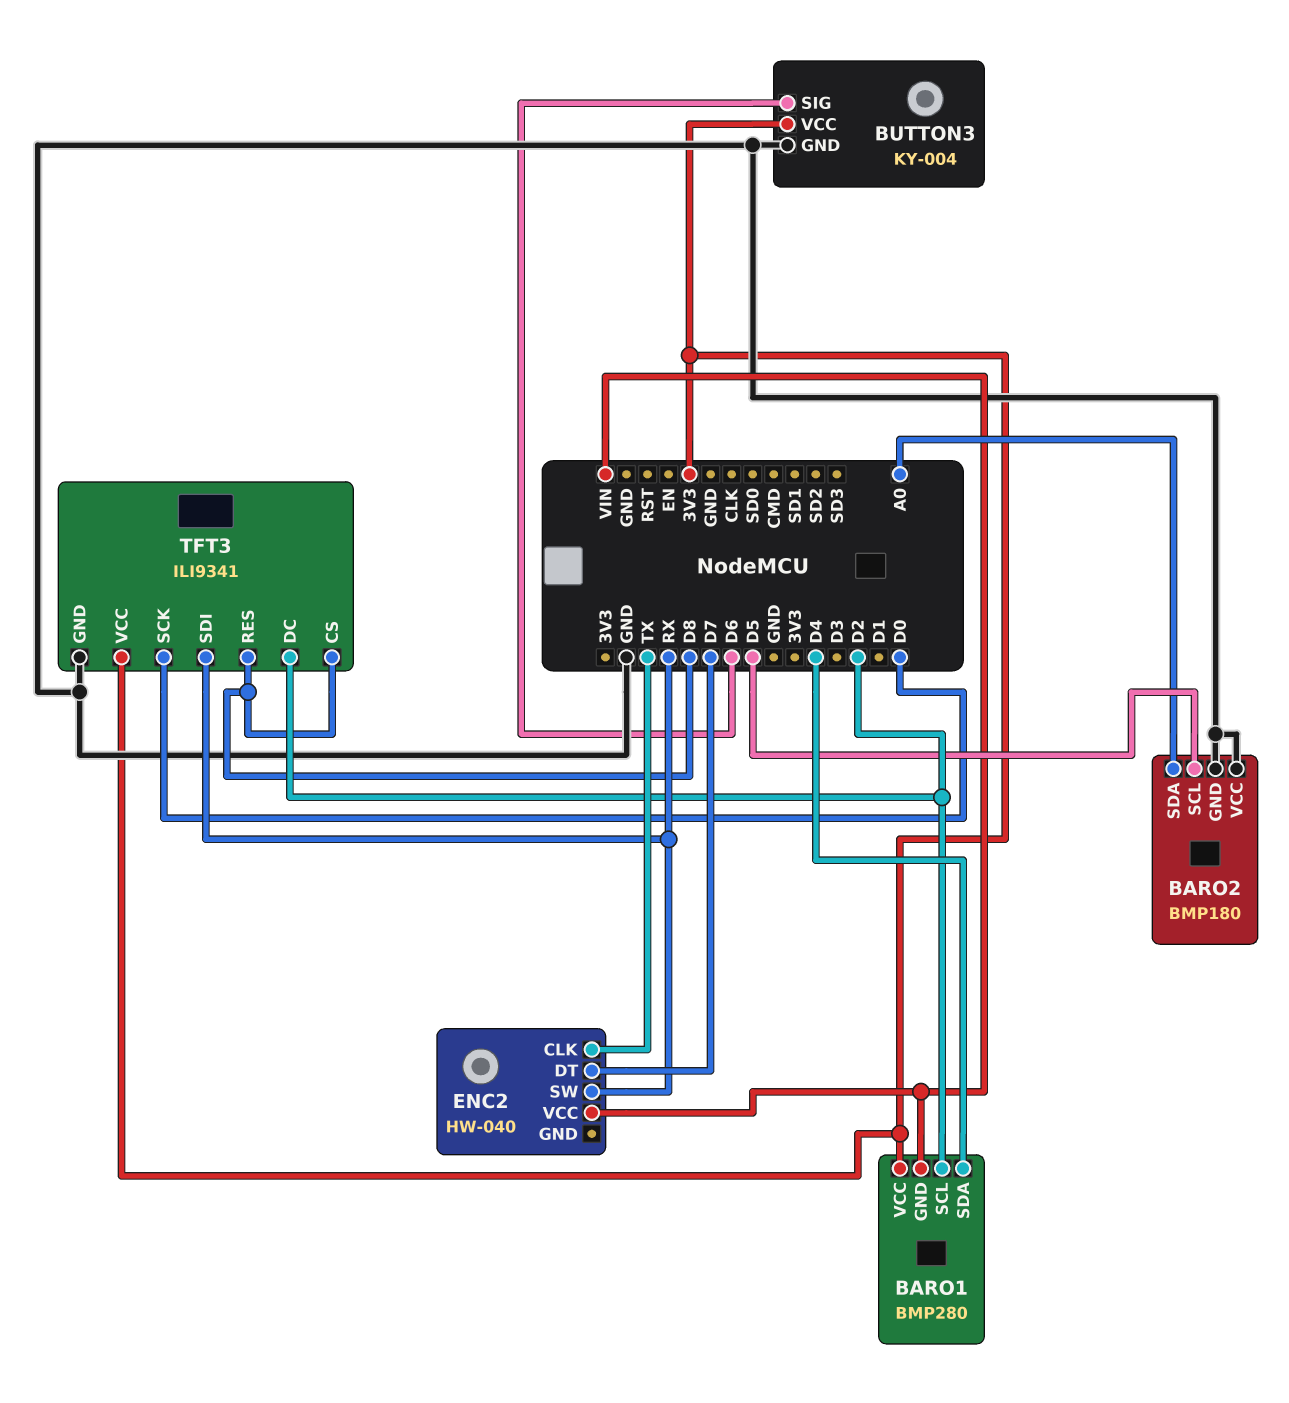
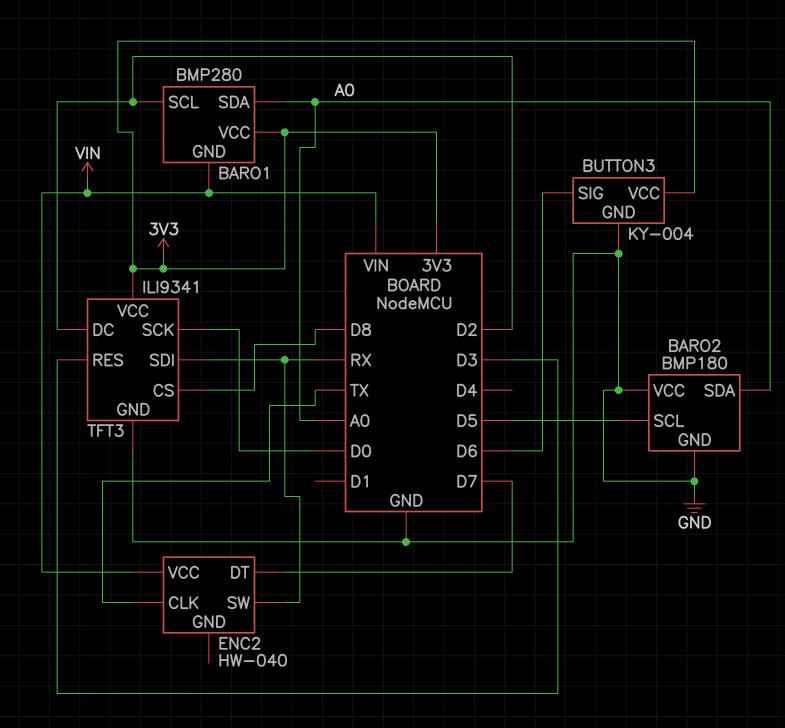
BARO1 pin SDA: D4 -> A0
TFT3 pin RES: D8 -> D3

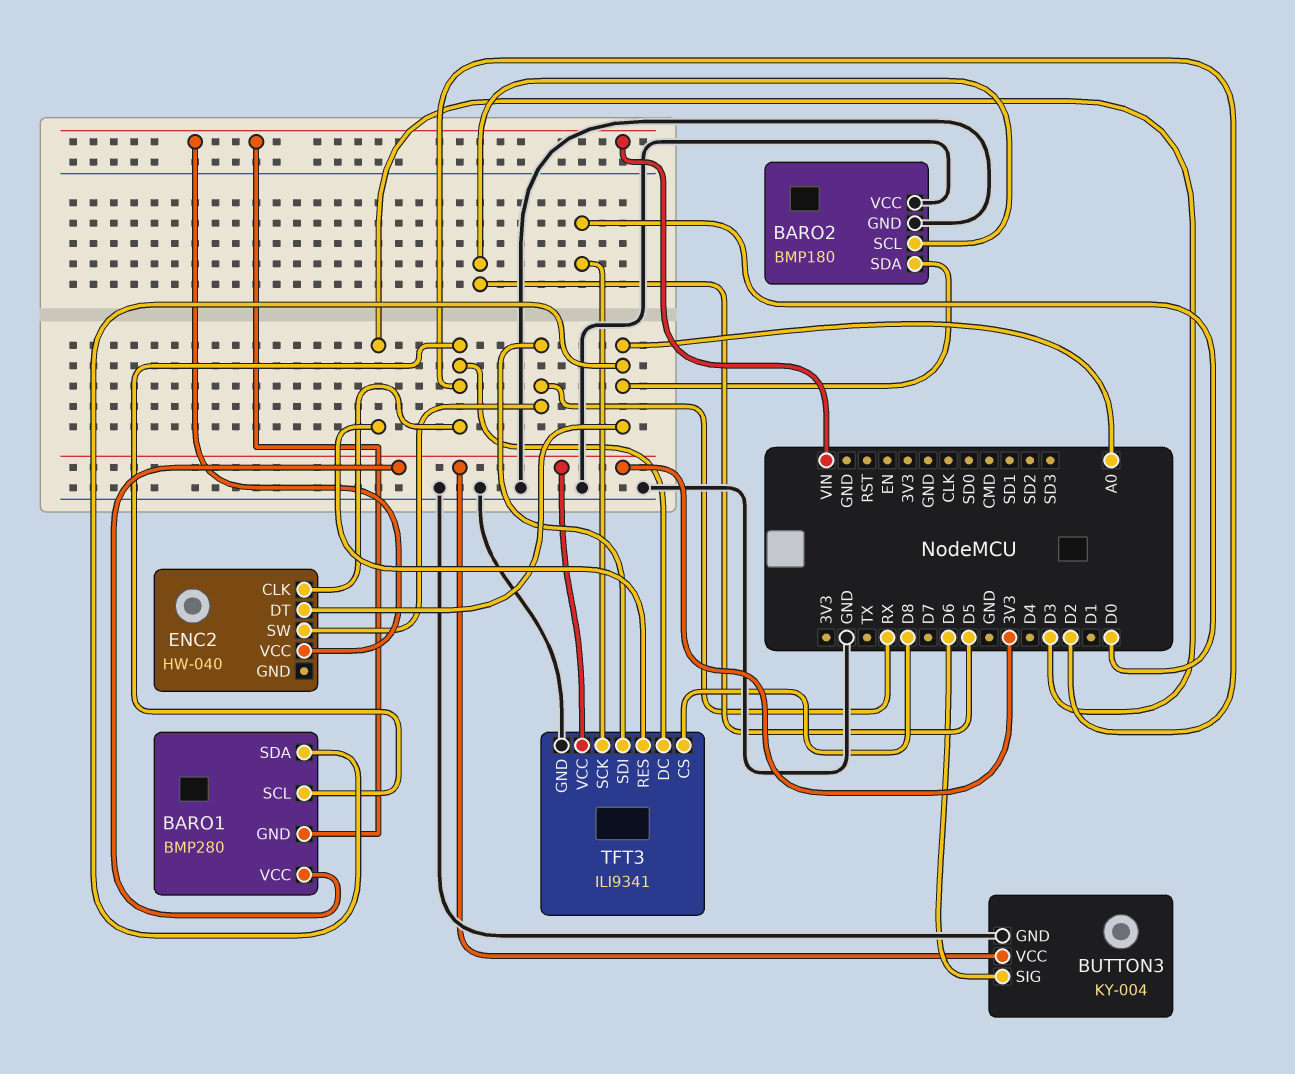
ENC2 pin CLK: TX -> D2
ENC2 pin DT: D7 -> A0

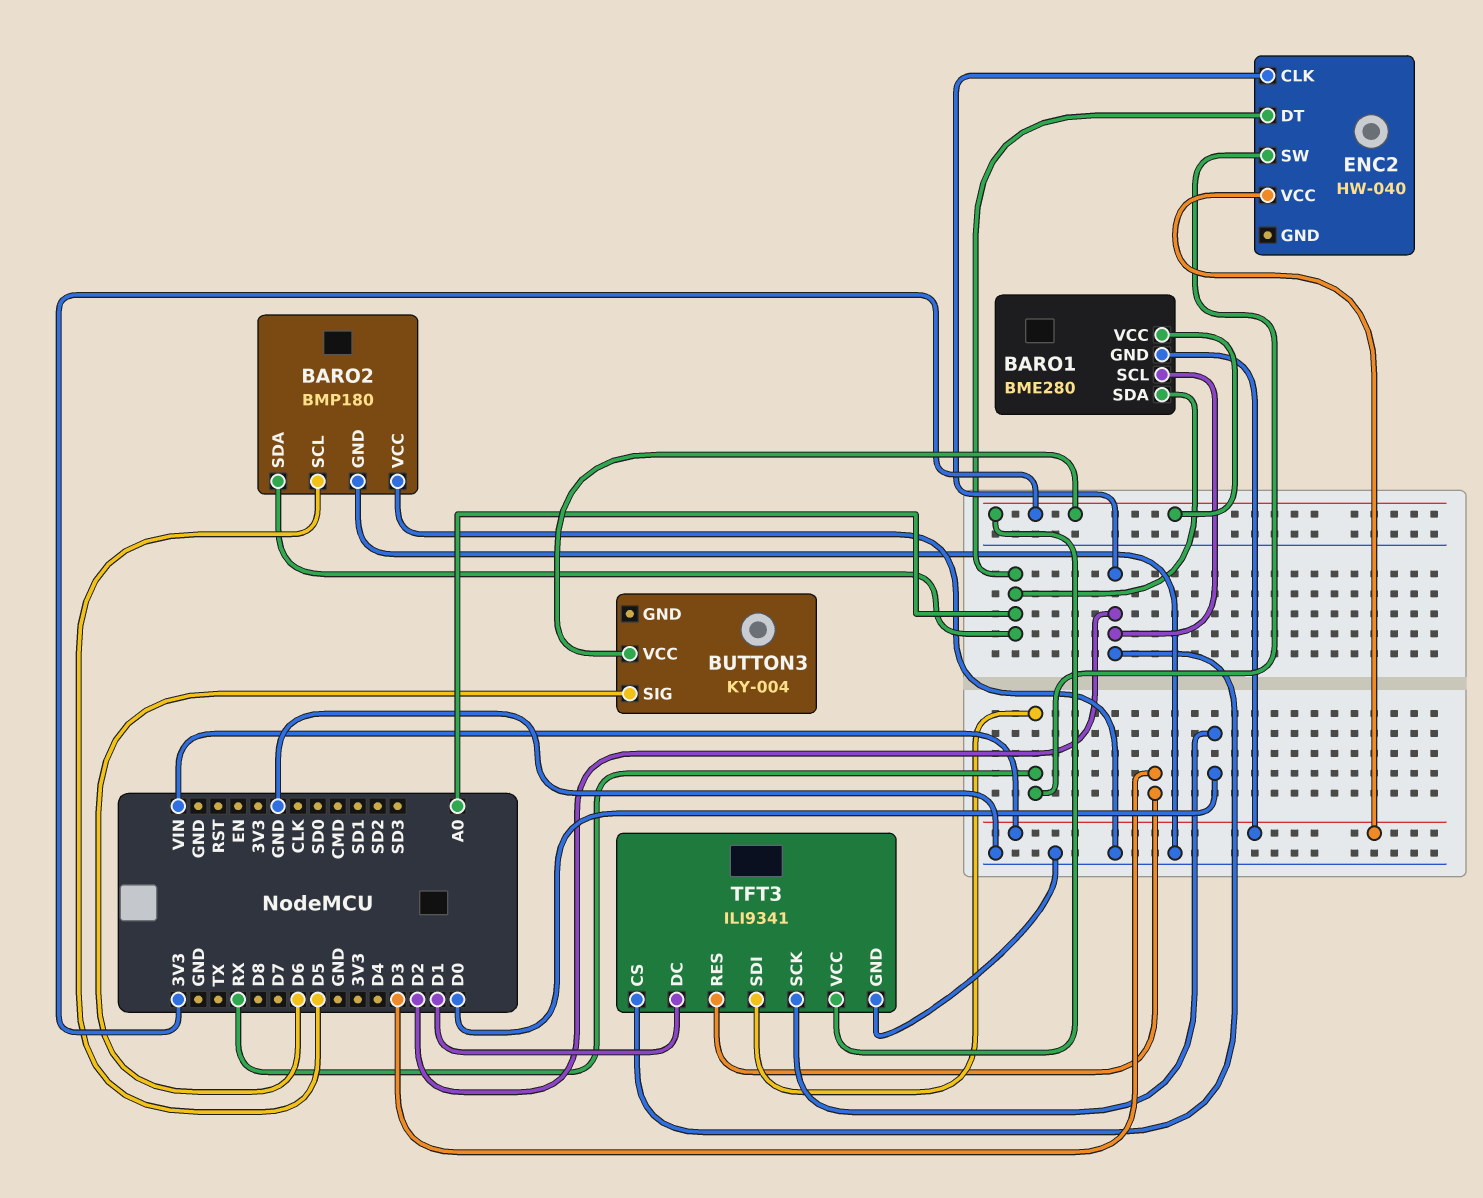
BARO1: BMP280 -> BME280
BUTTON3 pin GND: GND -> none
TFT3 pin CS: D8 -> D2
TFT3 pin DC: D2 -> D1

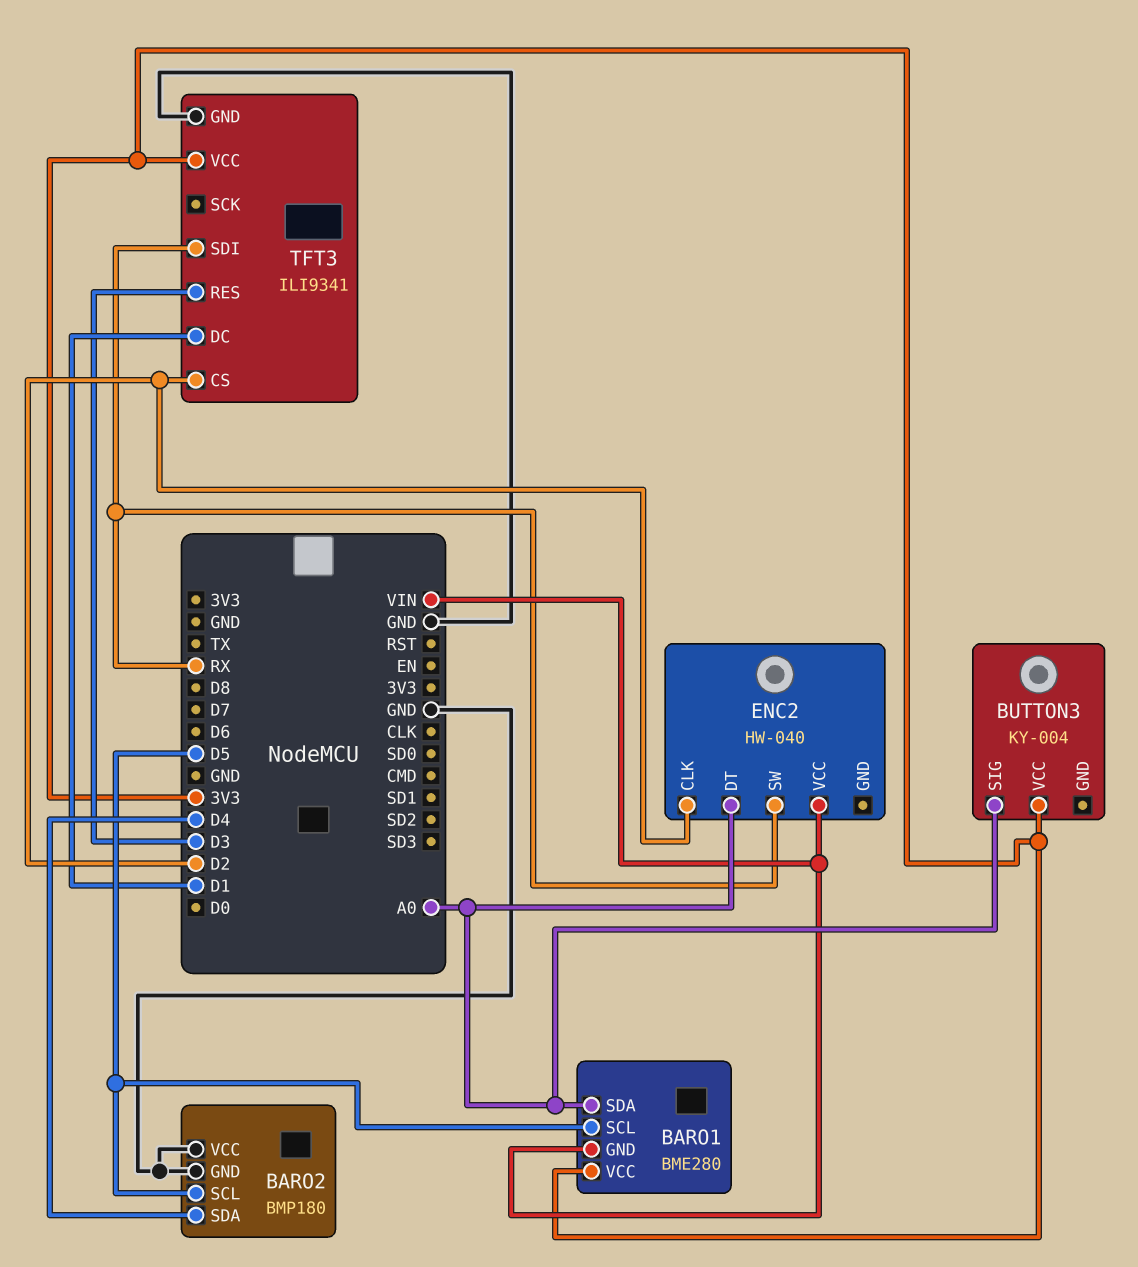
BARO1 pin SCL: D2 -> D5
BARO2 pin SDA: A0 -> D4
BUTTON3 pin SIG: D6 -> A0
TFT3 pin SCK: D0 -> none

